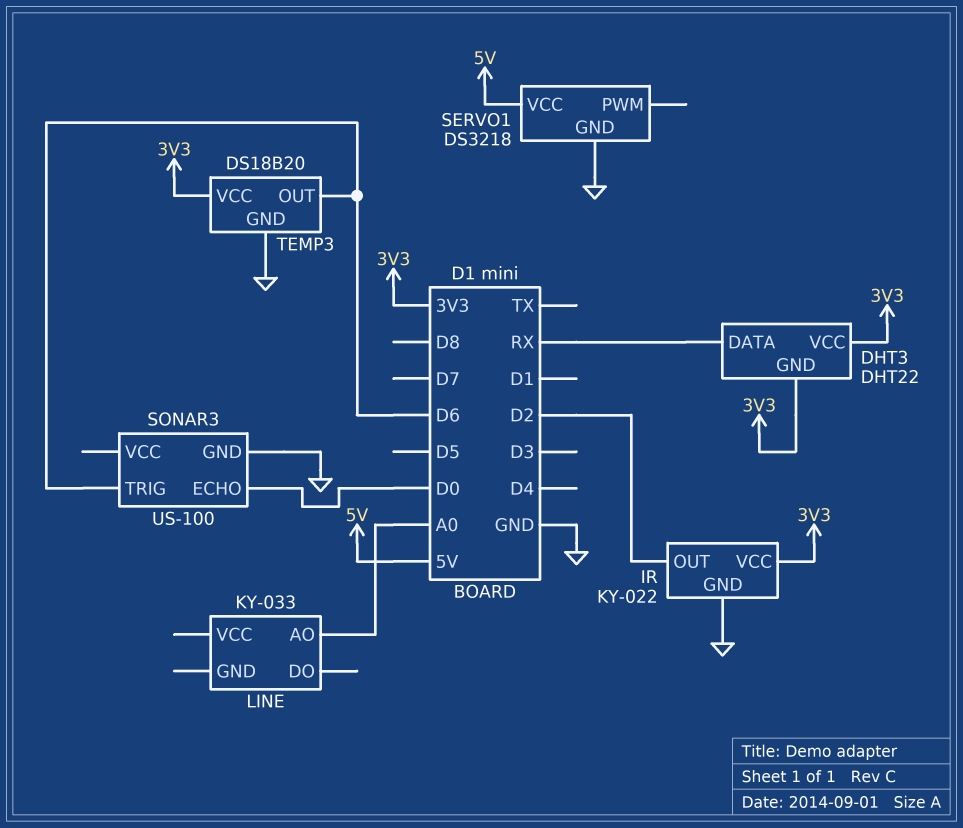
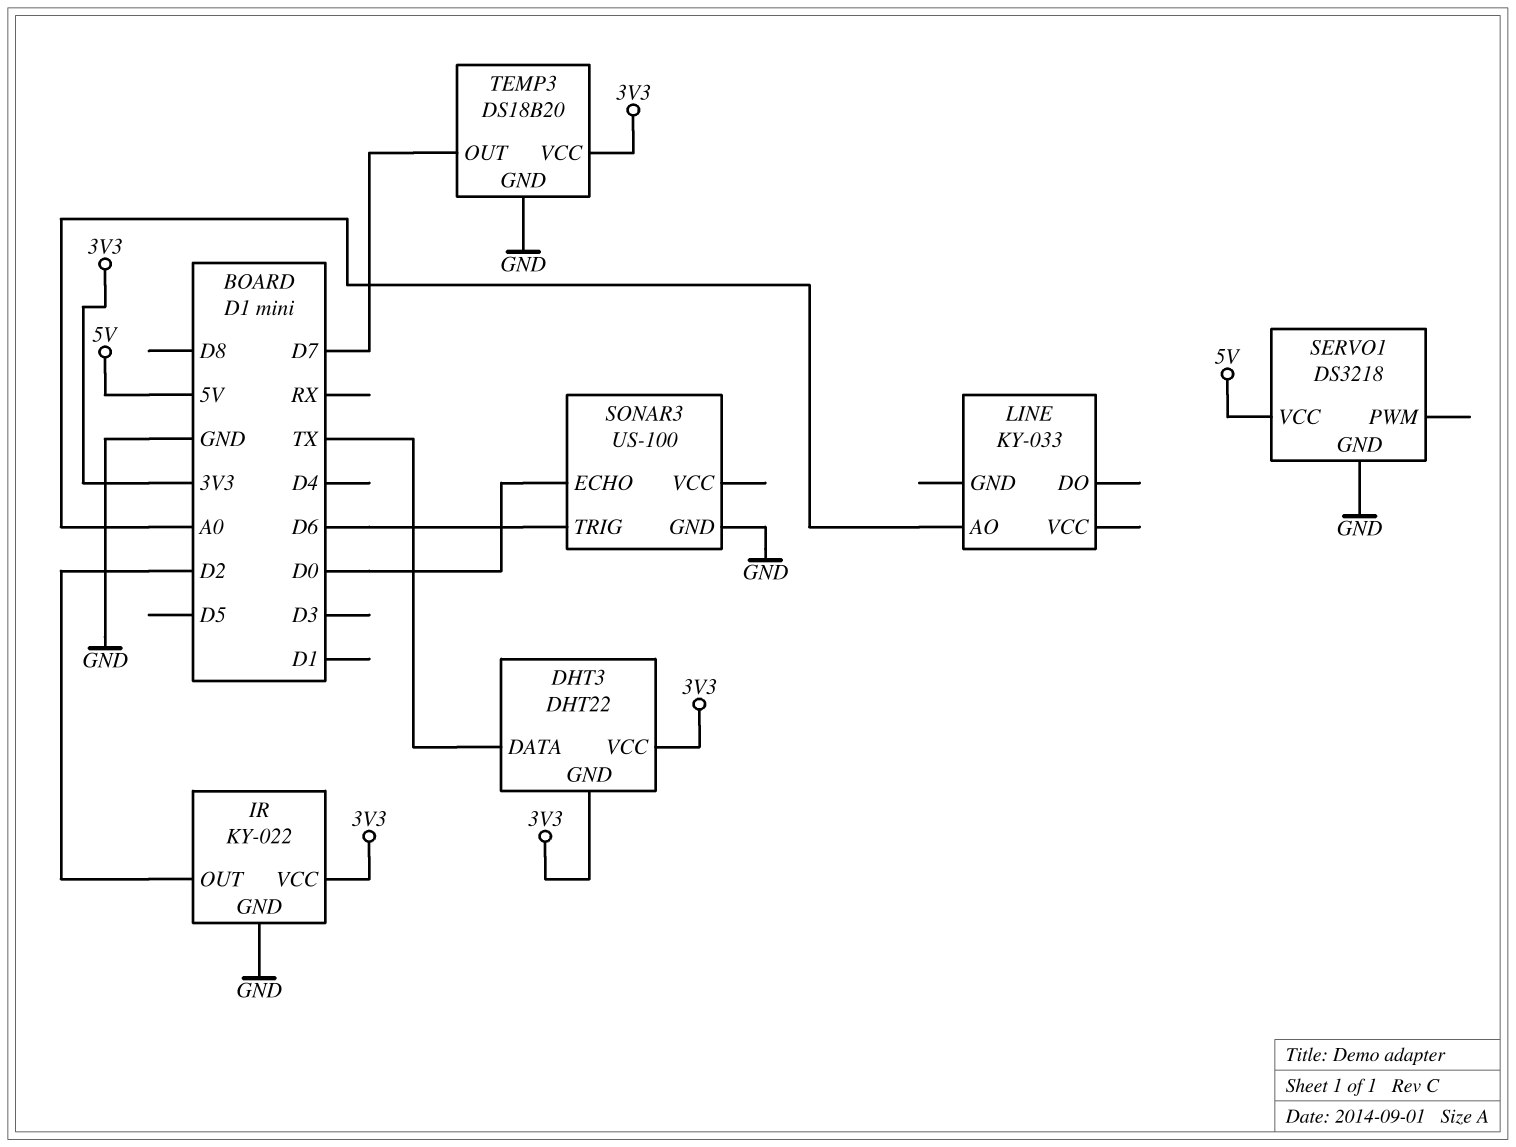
DHT3 pin DATA: RX -> TX
TEMP3 pin OUT: D6 -> D7

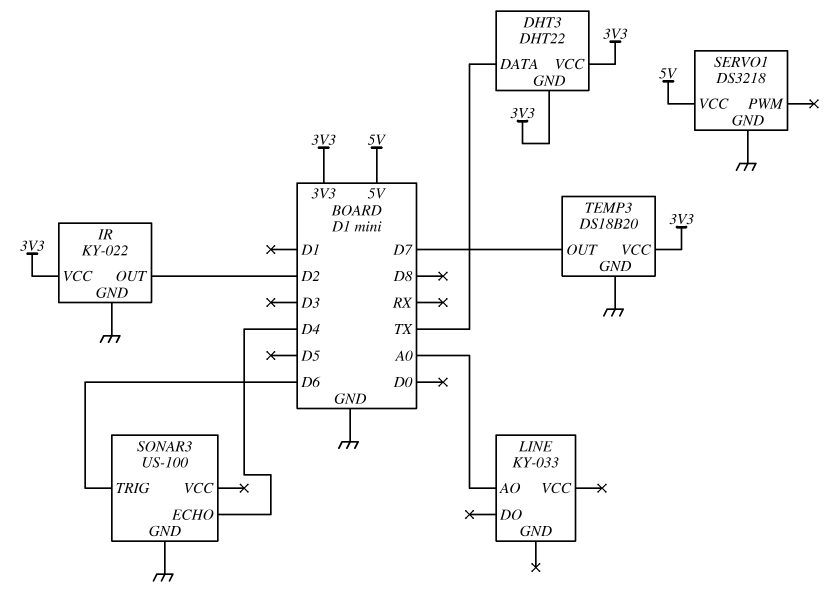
SONAR3 pin ECHO: D0 -> D4

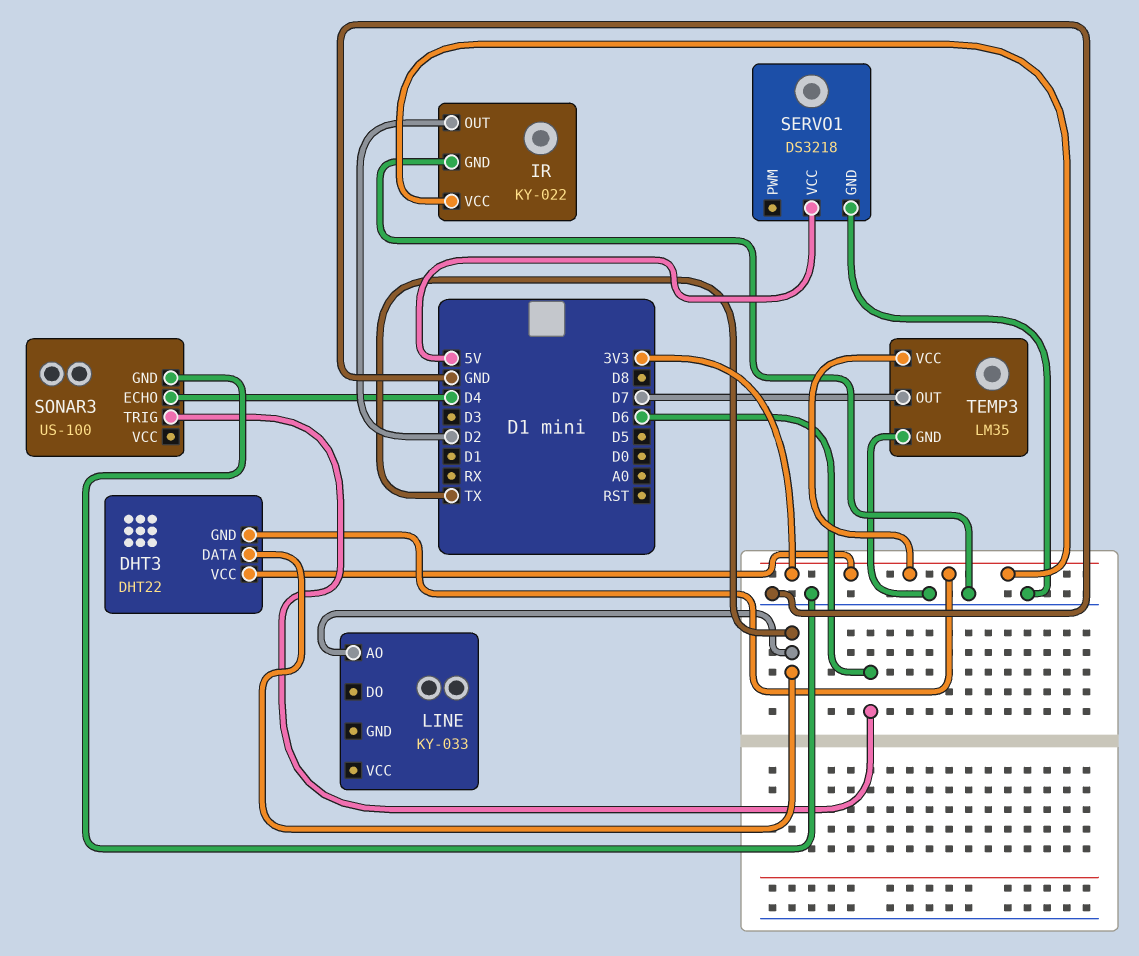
LINE pin AO: A0 -> TX
TEMP3: DS18B20 -> LM35

